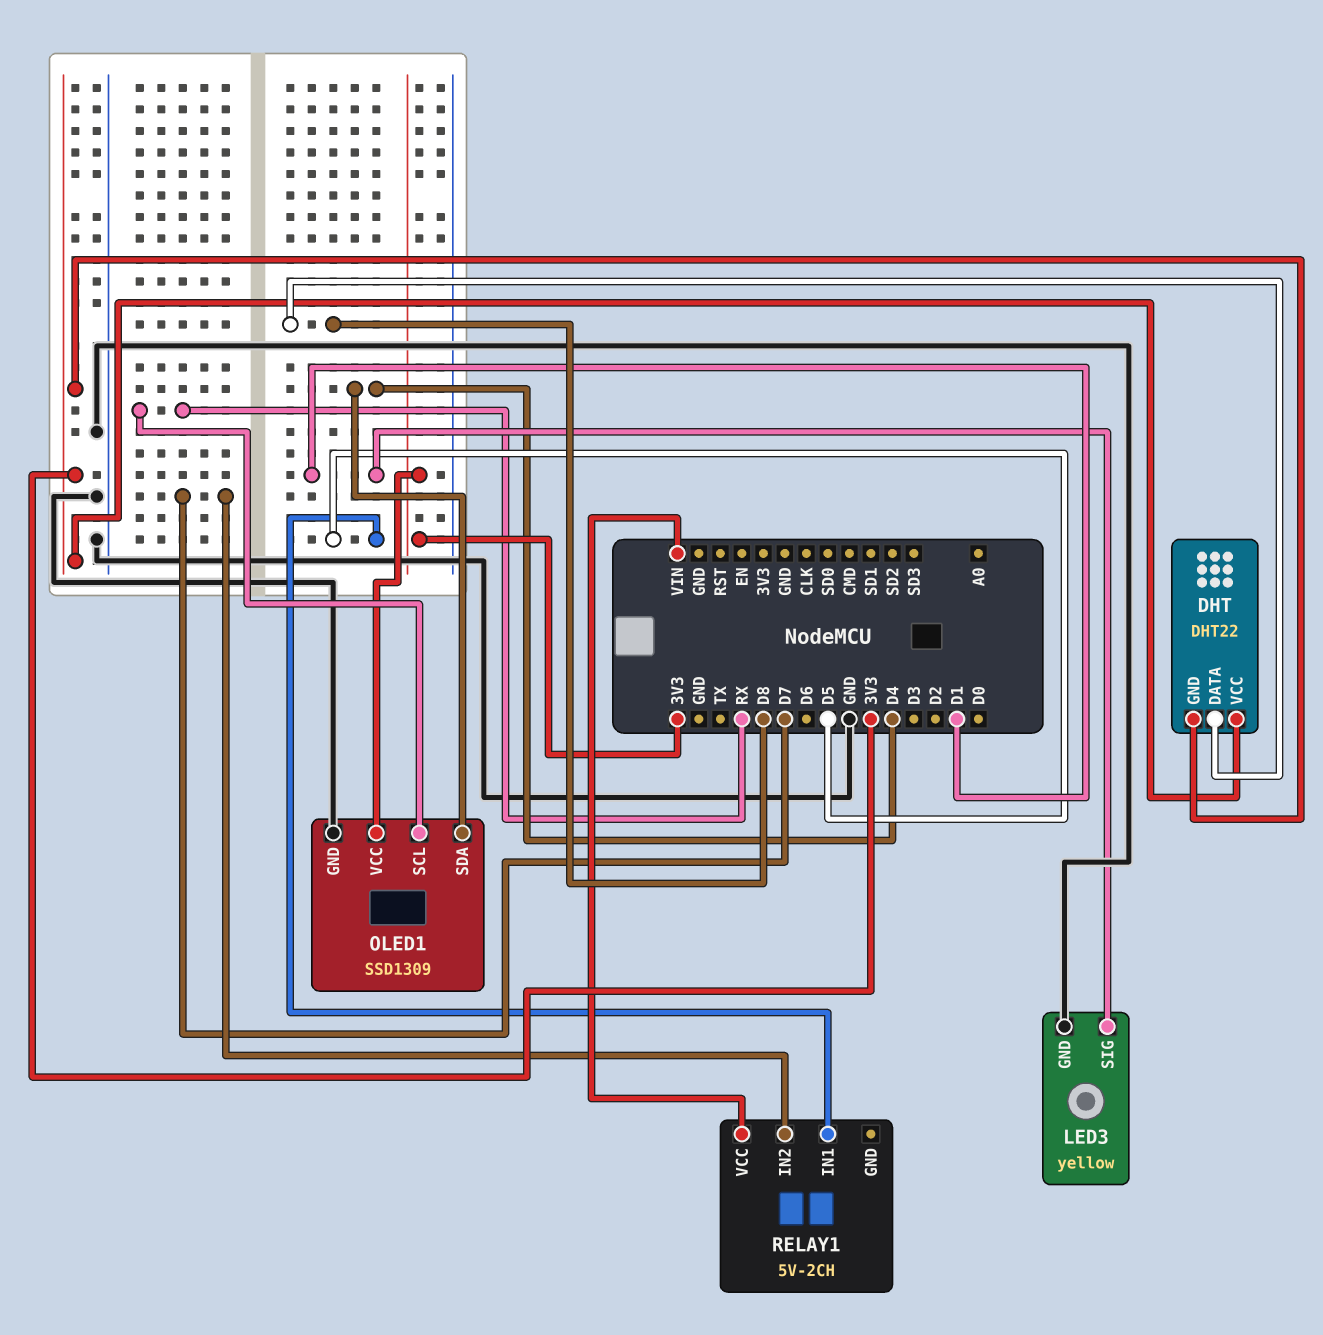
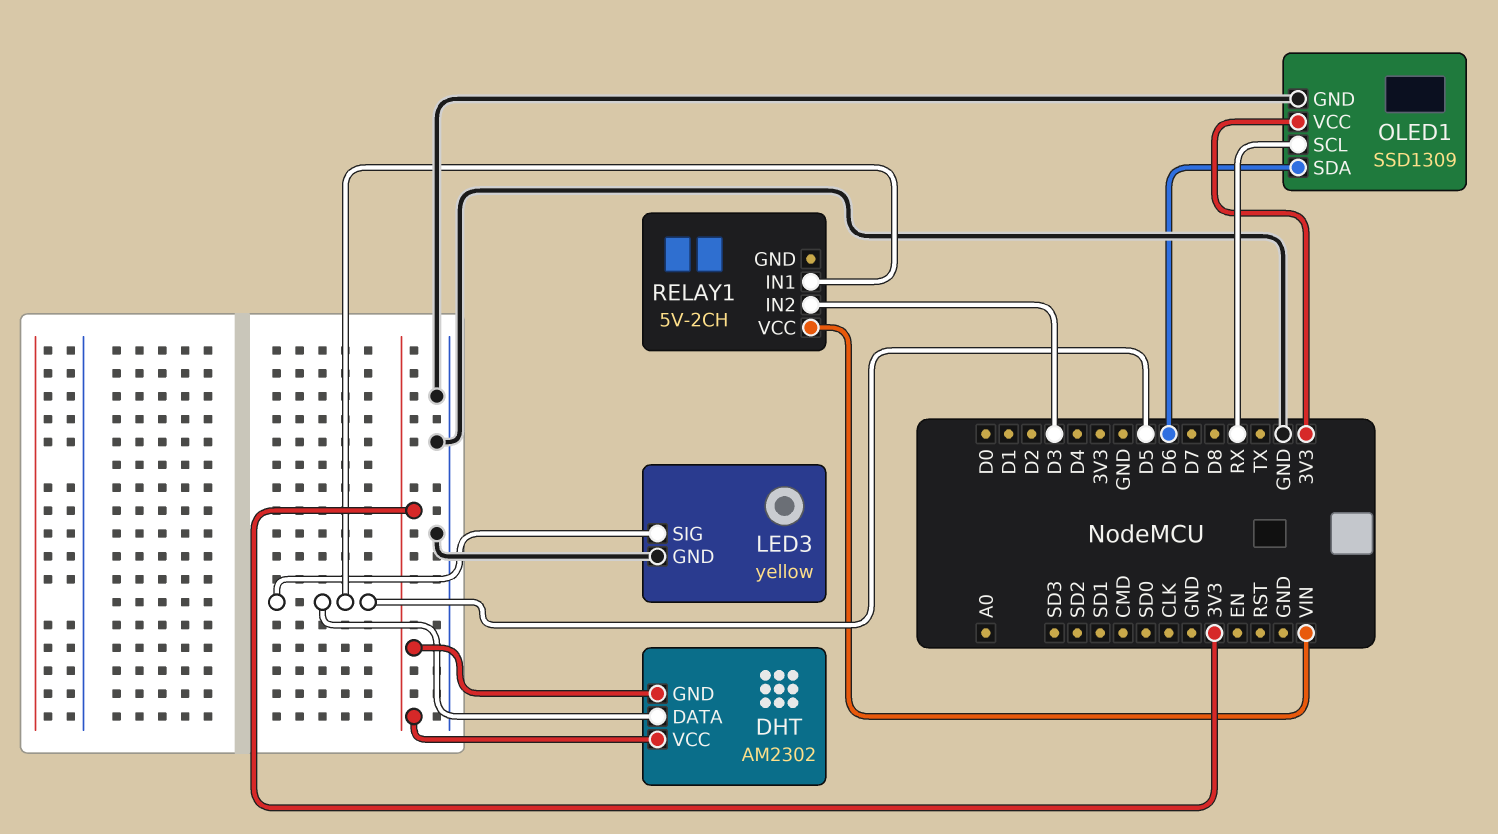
DHT: DHT22 -> AM2302
DHT pin DATA: D8 -> D5
LED3 pin SIG: D1 -> D5
OLED1 pin SDA: D4 -> D6
RELAY1 pin IN2: D7 -> D3

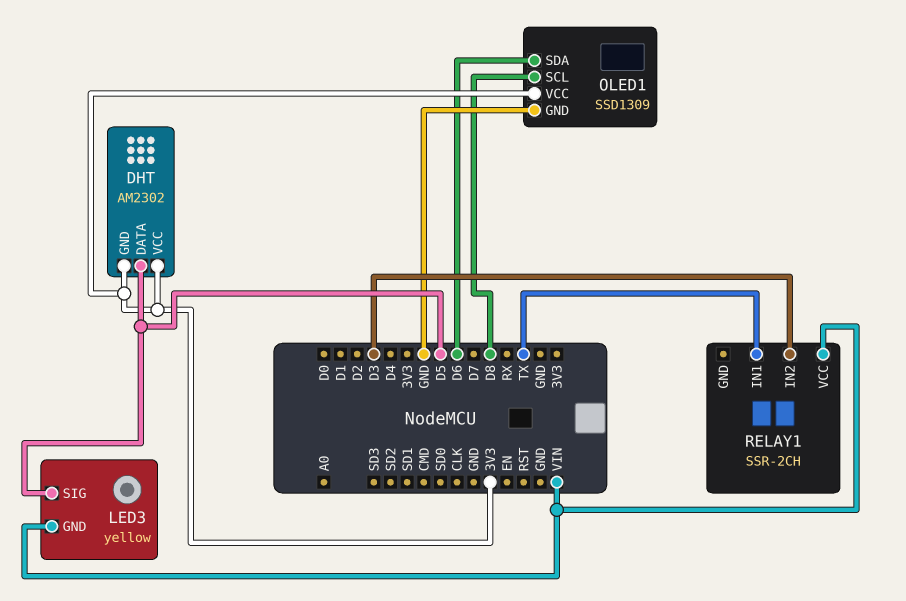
LED3 pin GND: GND -> VIN
OLED1 pin SCL: RX -> D8
RELAY1: 5V-2CH -> SSR-2CH
RELAY1 pin IN1: D5 -> TX

